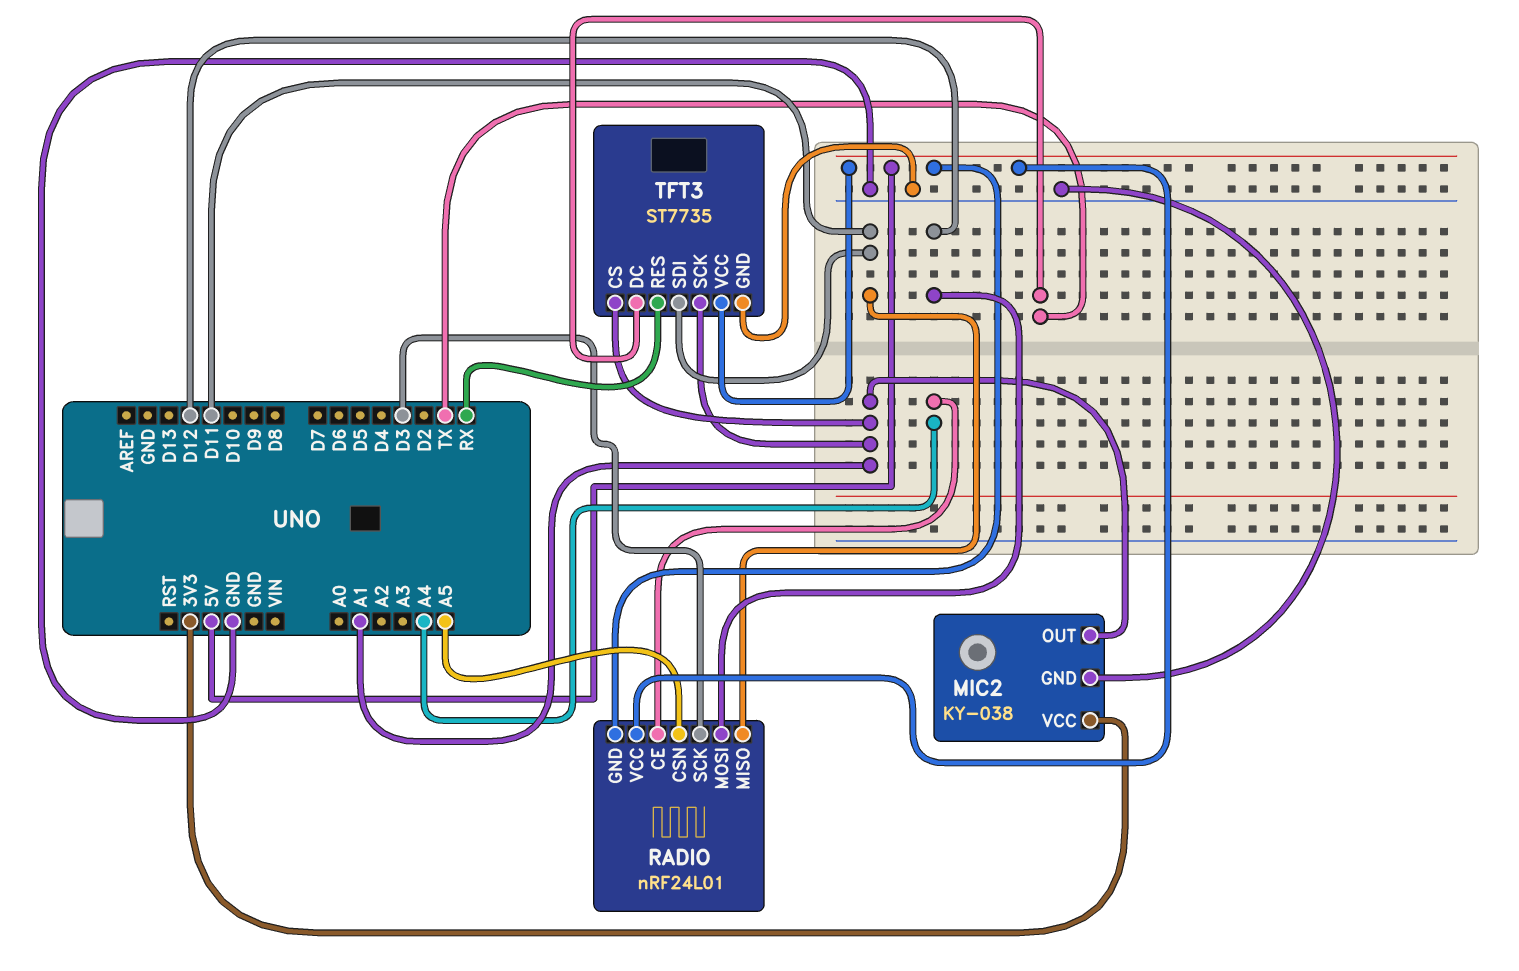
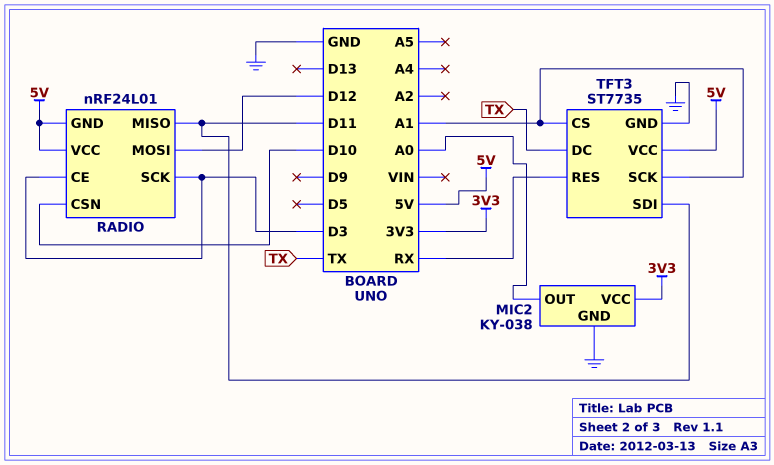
MIC2 pin OUT: A1 -> A0
RADIO pin CE: A4 -> D3
RADIO pin CSN: A5 -> D10

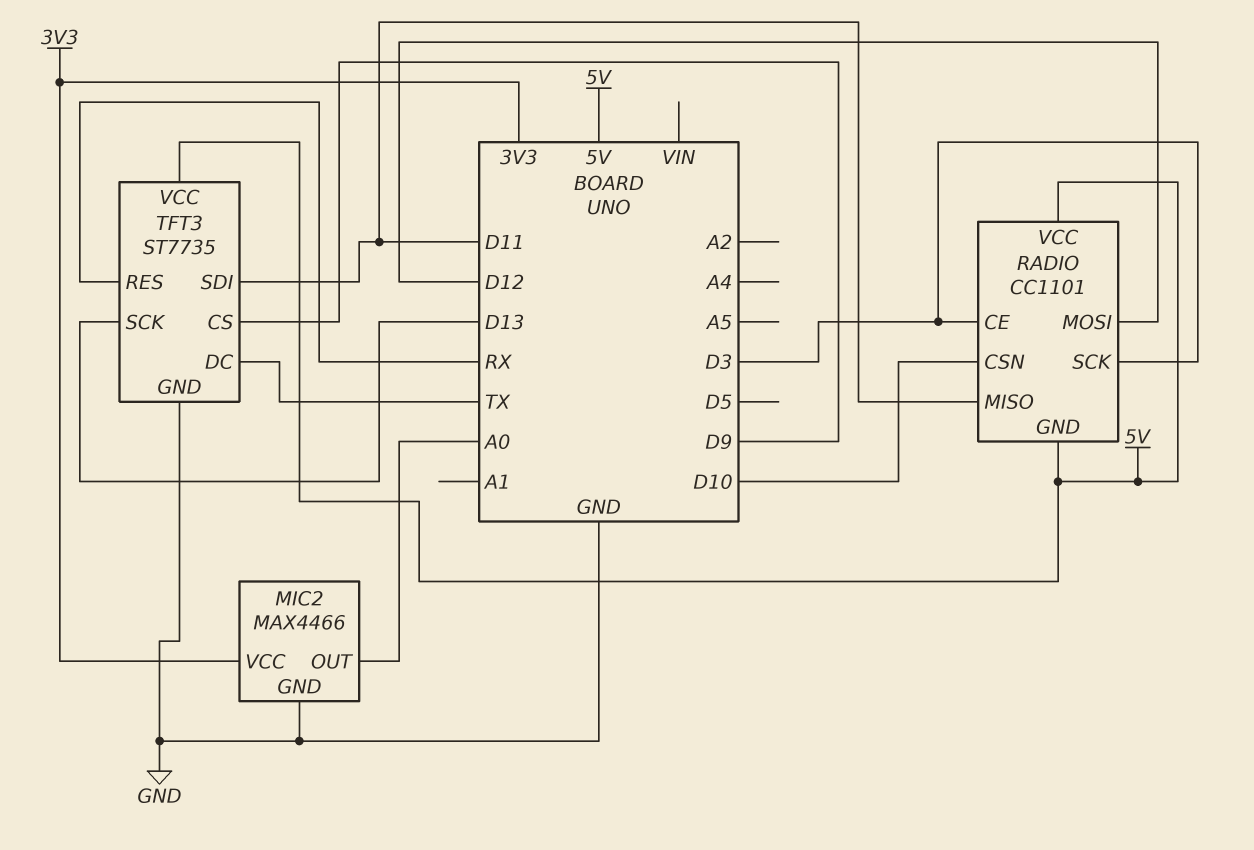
MIC2: KY-038 -> MAX4466
RADIO: nRF24L01 -> CC1101
TFT3 pin CS: A1 -> D9
TFT3 pin SCK: A1 -> D13

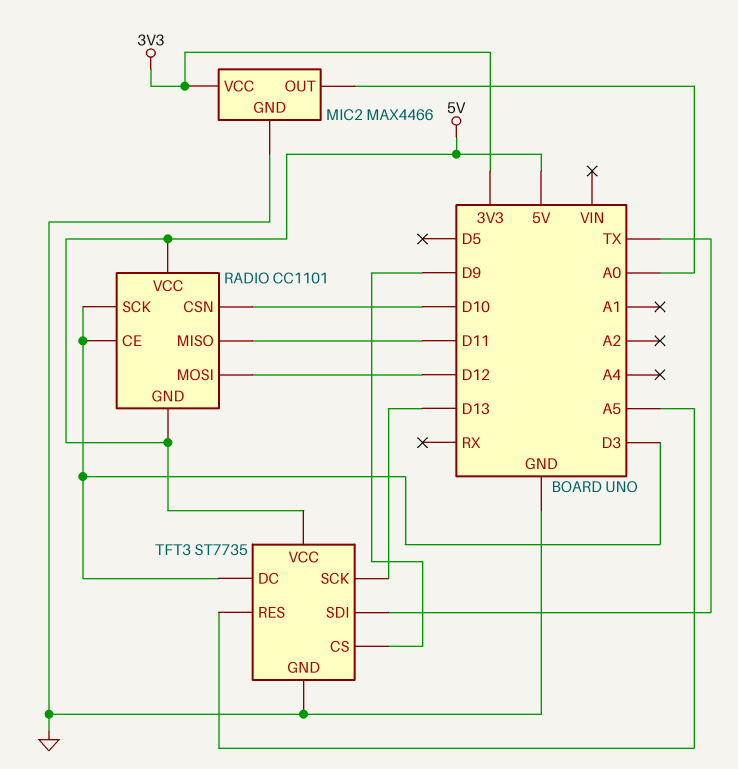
TFT3 pin DC: TX -> D3
TFT3 pin RES: RX -> A5
TFT3 pin SDI: D11 -> TX

